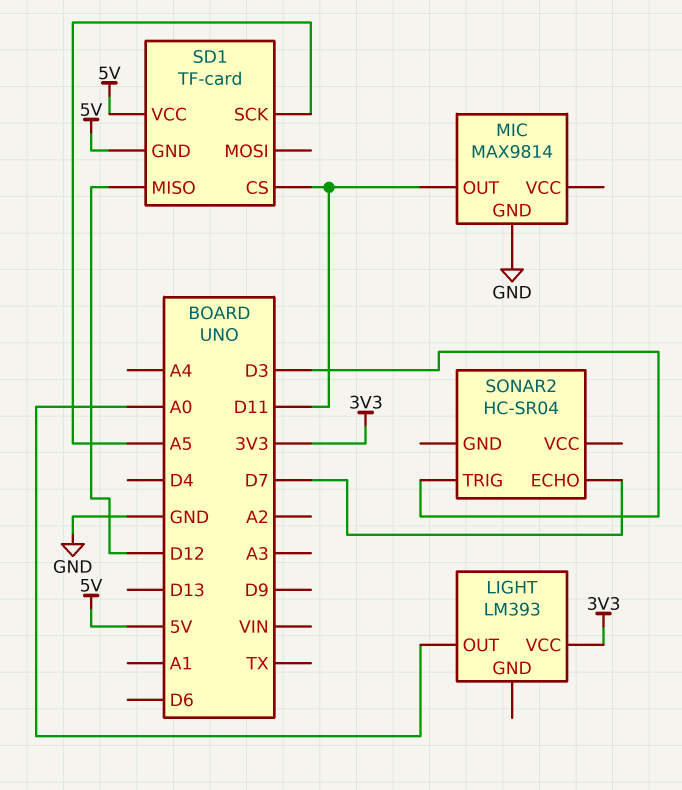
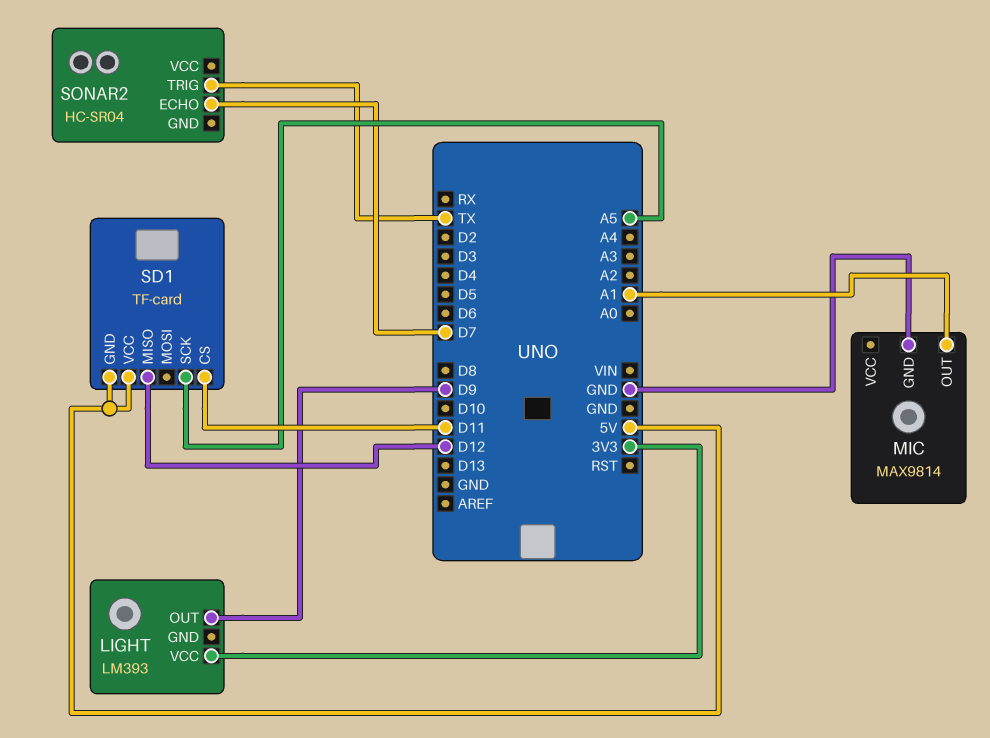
LIGHT pin OUT: A0 -> D9
MIC pin OUT: D11 -> A1
SONAR2 pin TRIG: D3 -> TX

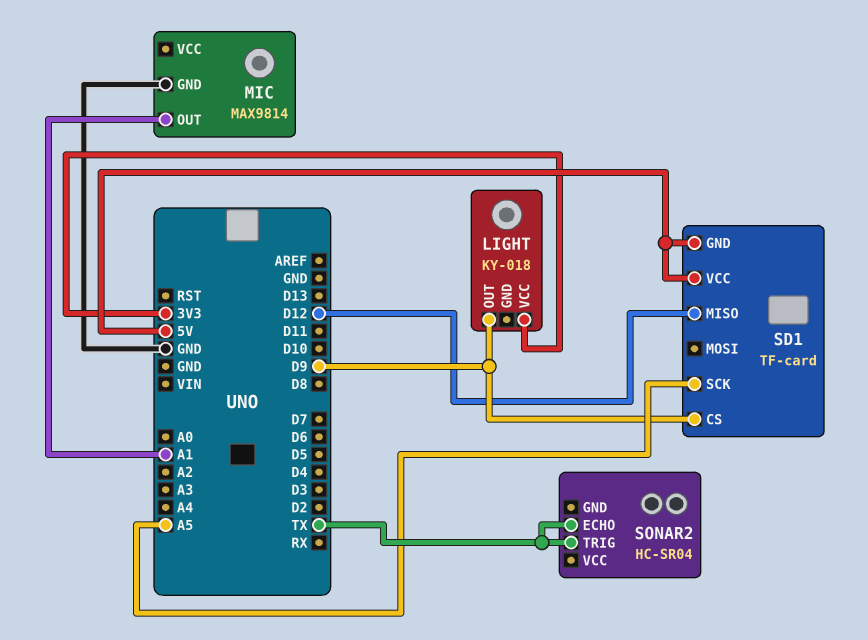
LIGHT: LM393 -> KY-018
SD1 pin CS: D11 -> D9
SONAR2 pin ECHO: D7 -> TX

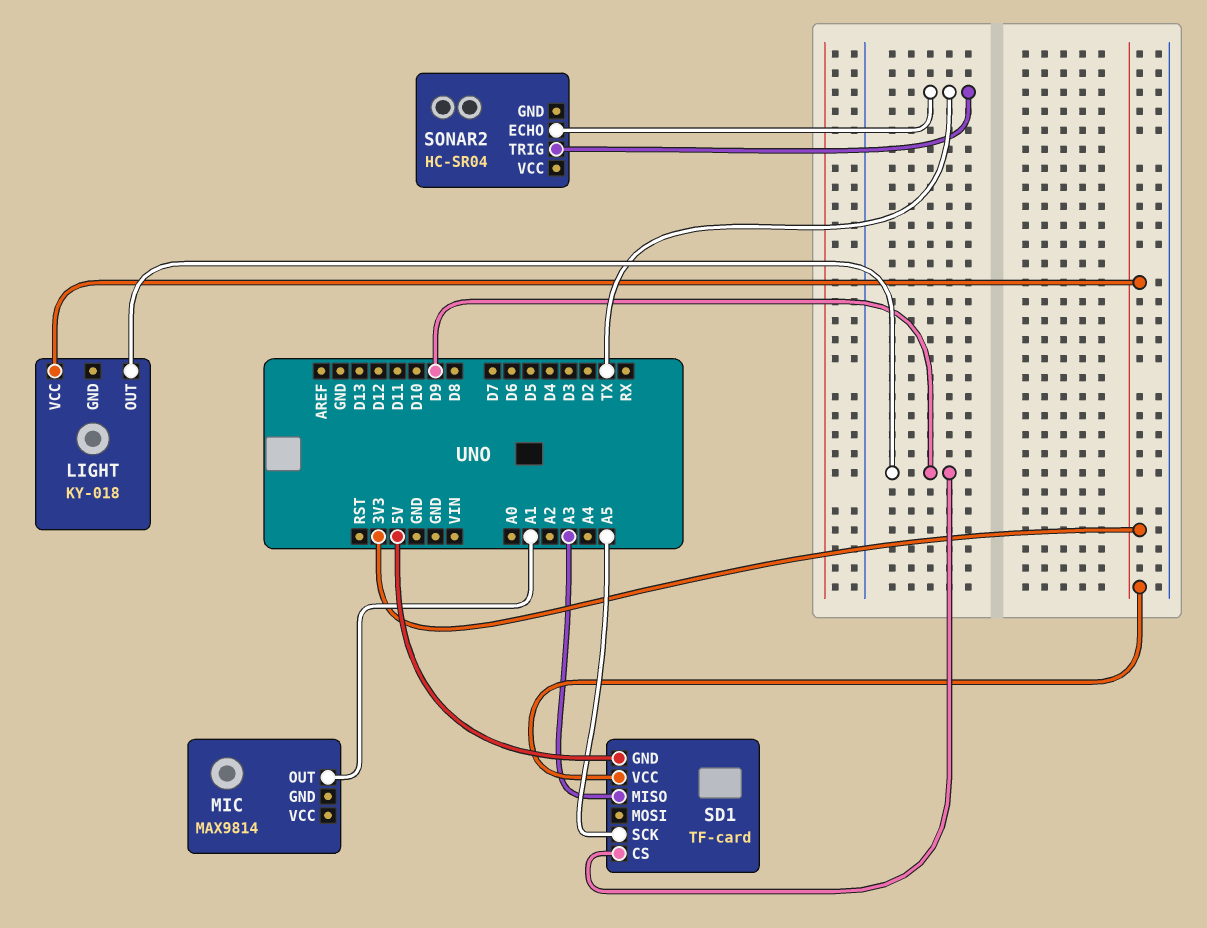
MIC pin GND: GND -> none
SD1 pin MISO: D12 -> A3
SD1 pin VCC: 5V -> 3V3

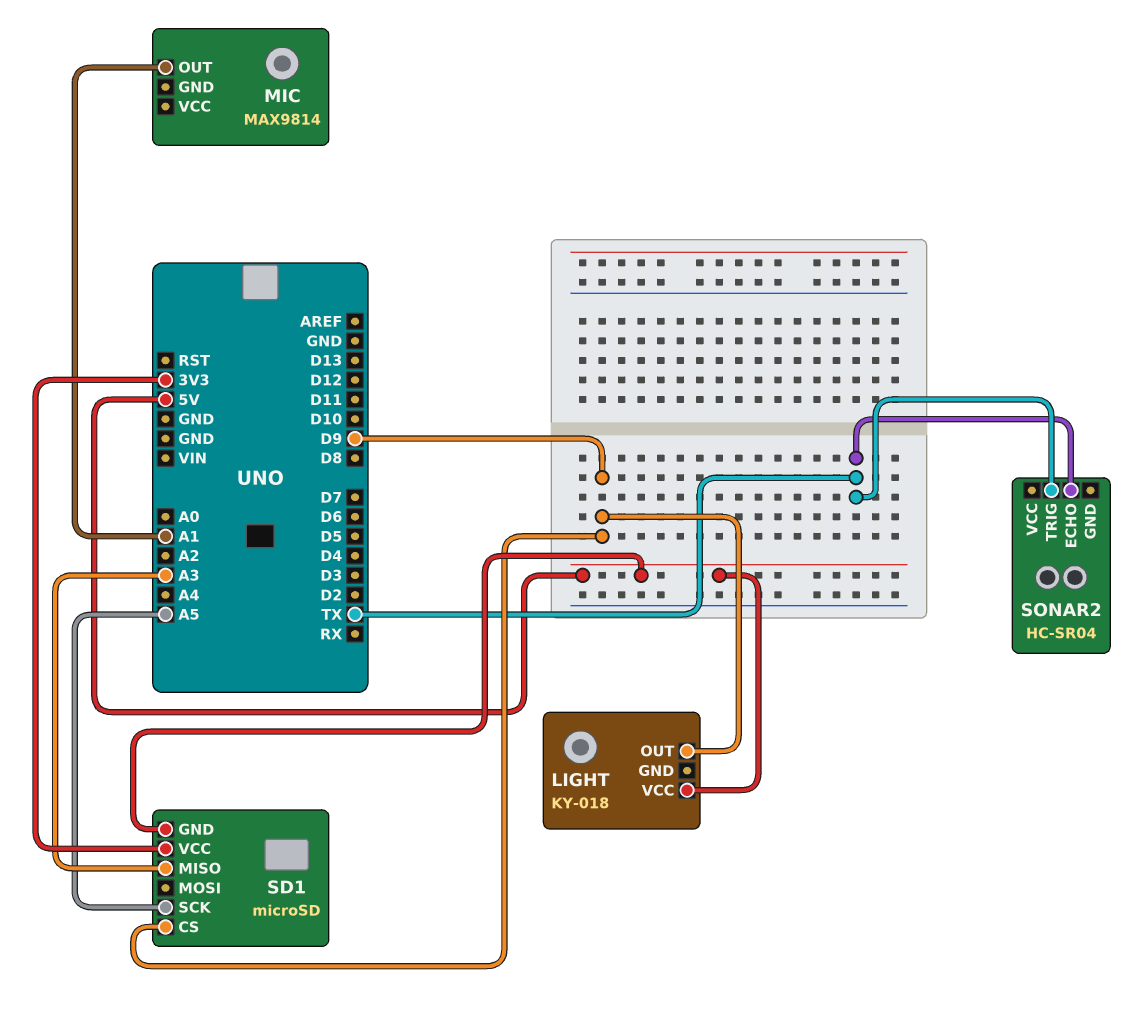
LIGHT pin VCC: 3V3 -> 5V
SD1: TF-card -> microSD

